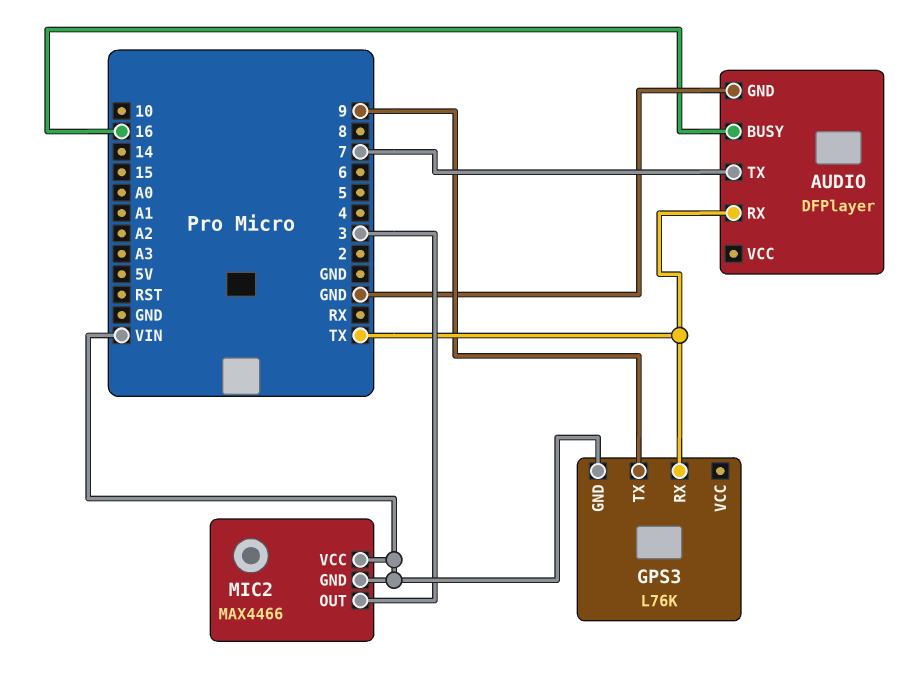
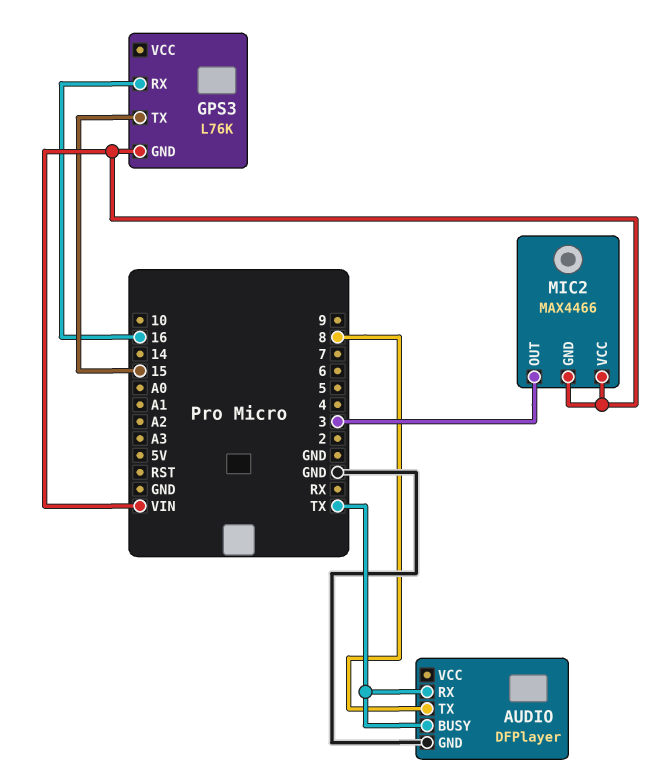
AUDIO pin BUSY: 16 -> TX
AUDIO pin TX: 7 -> 8
GPS3 pin RX: TX -> 16
GPS3 pin TX: 9 -> 15

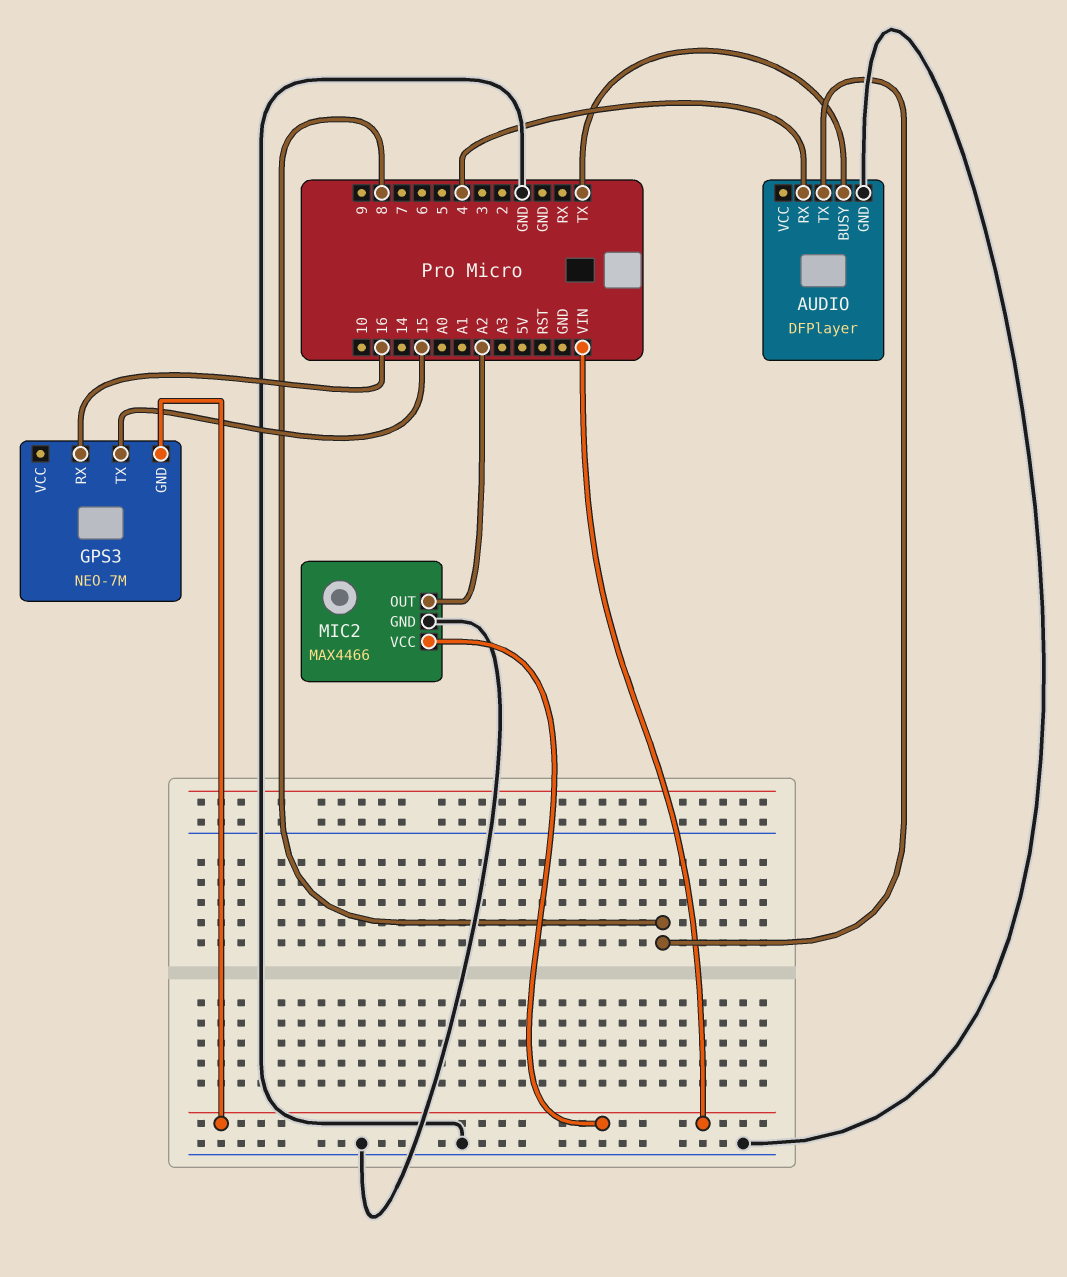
AUDIO pin RX: TX -> 4
GPS3: L76K -> NEO-7M
MIC2 pin GND: VIN -> GND
MIC2 pin OUT: 3 -> A2

